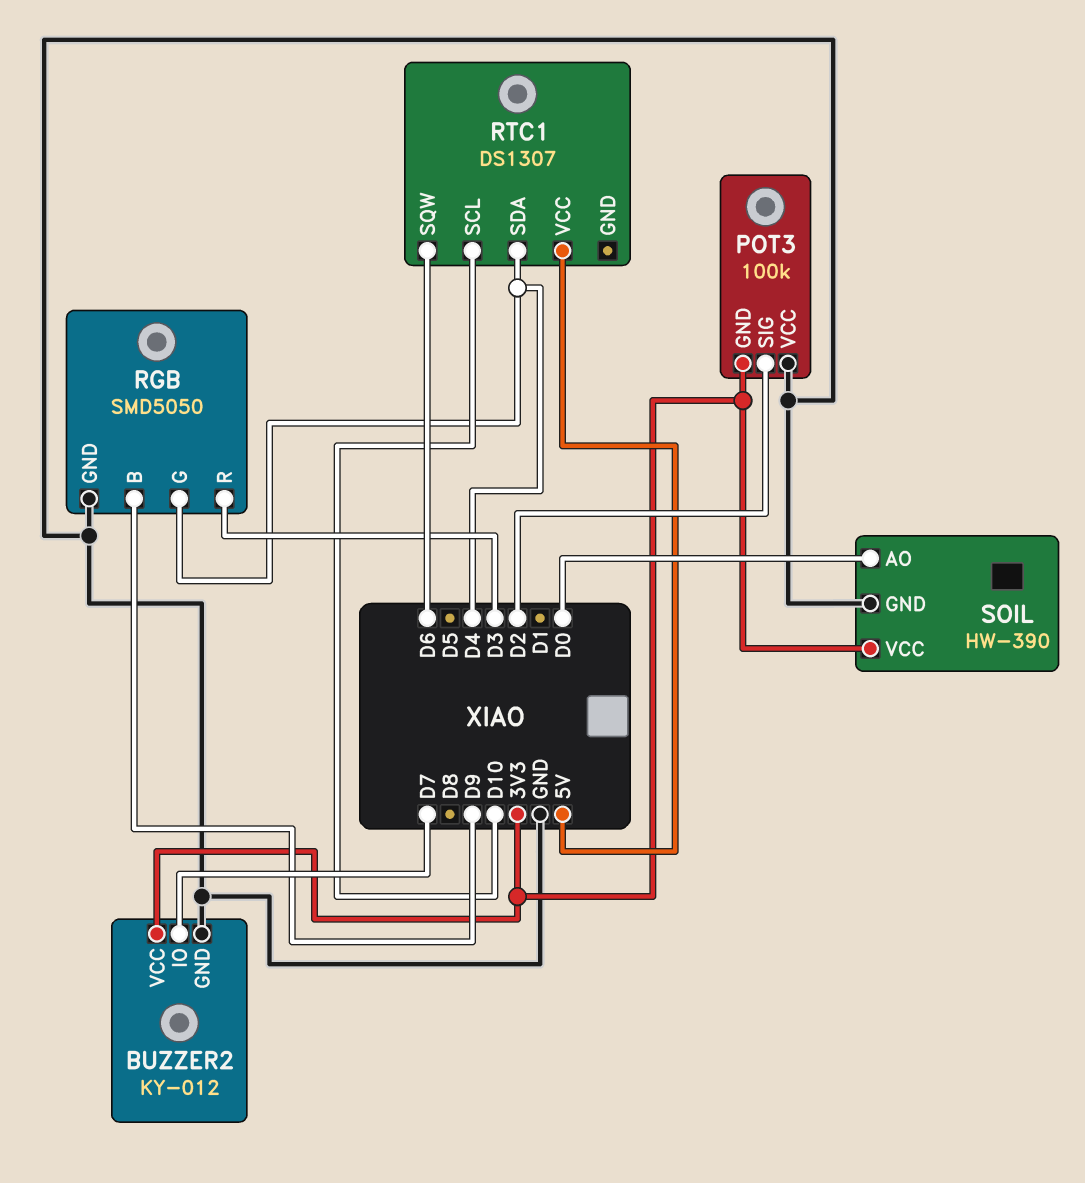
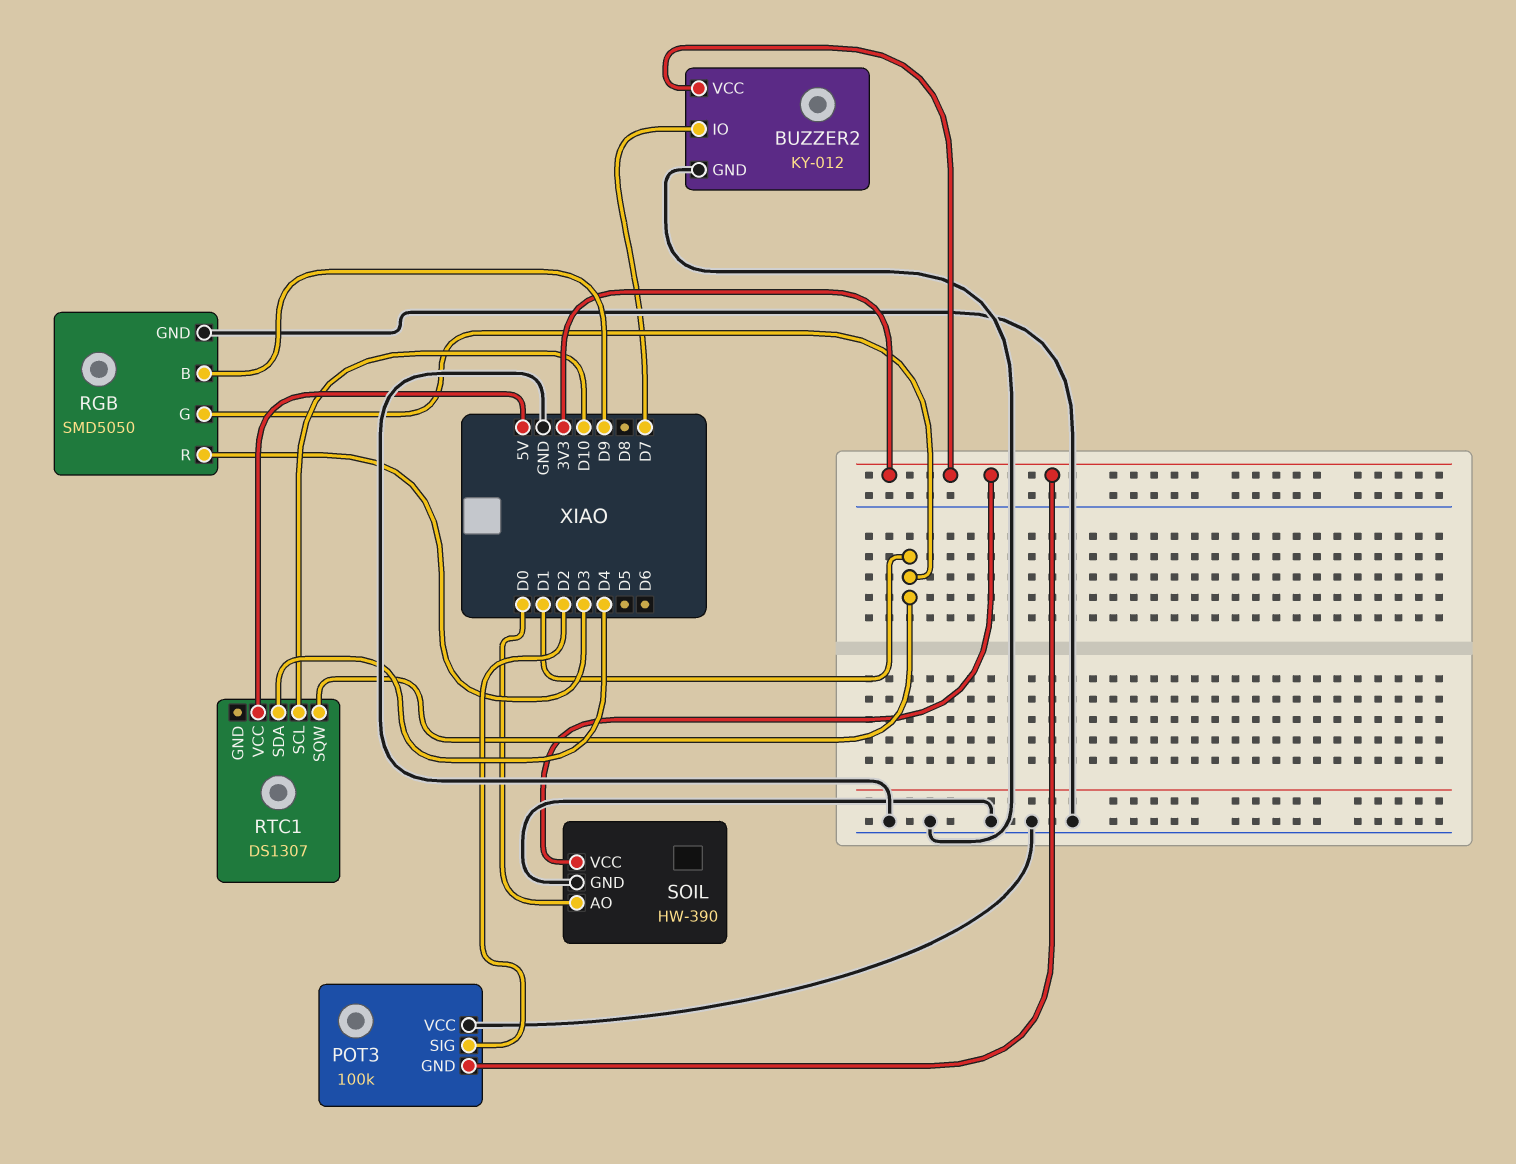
RGB pin G: D4 -> D1
RTC1 pin SQW: D6 -> D1

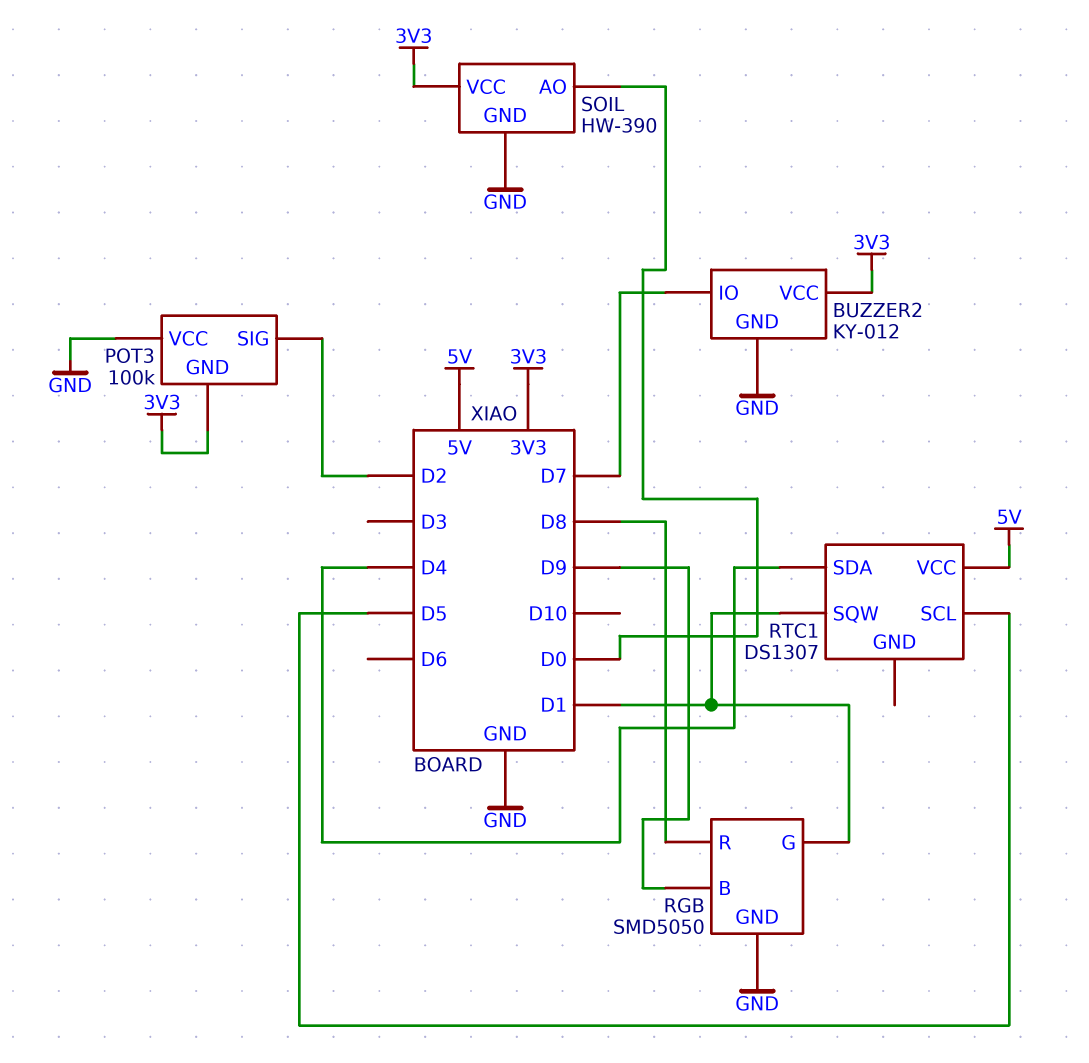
RGB pin R: D3 -> D8
RTC1 pin SCL: D10 -> D5

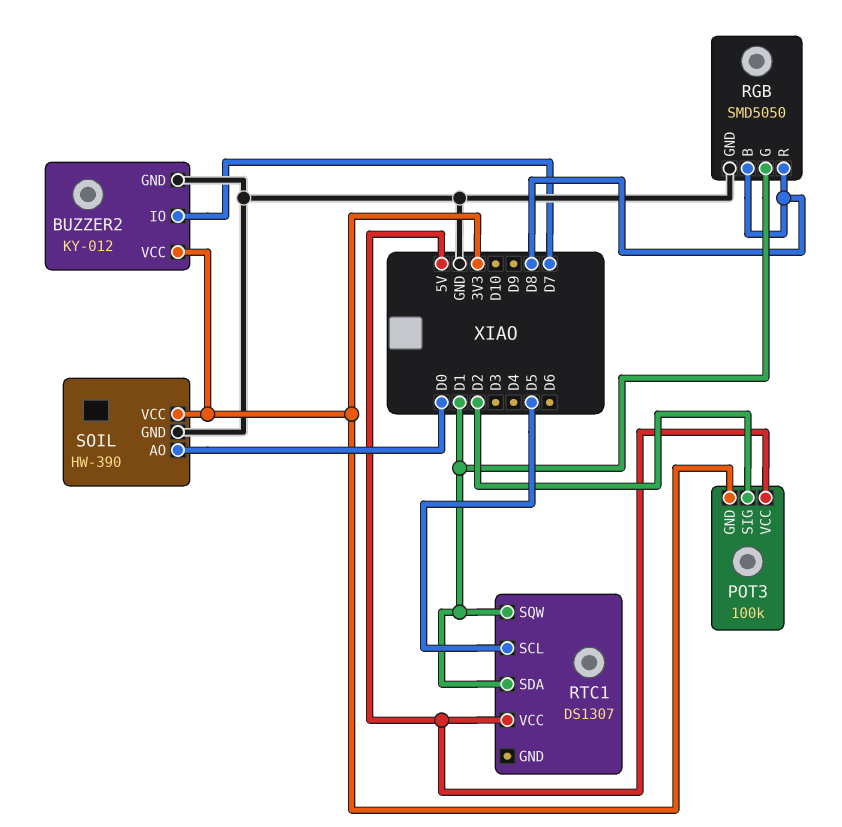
POT3 pin VCC: GND -> 5V
RGB pin B: D9 -> D8
RTC1 pin SDA: D4 -> D1

